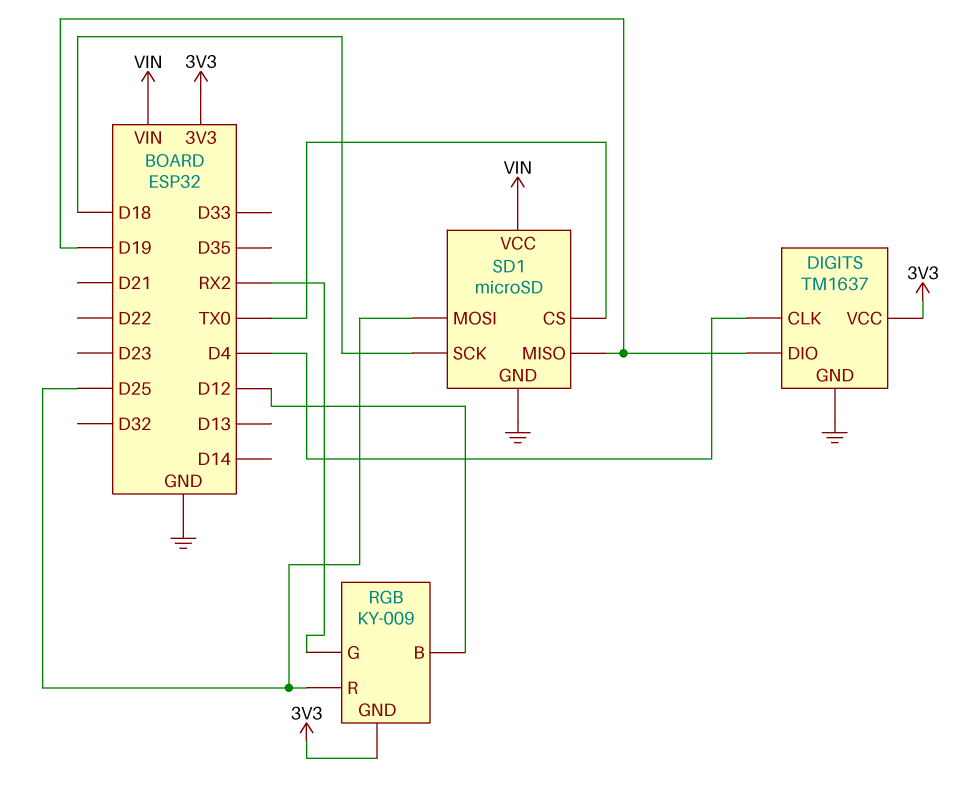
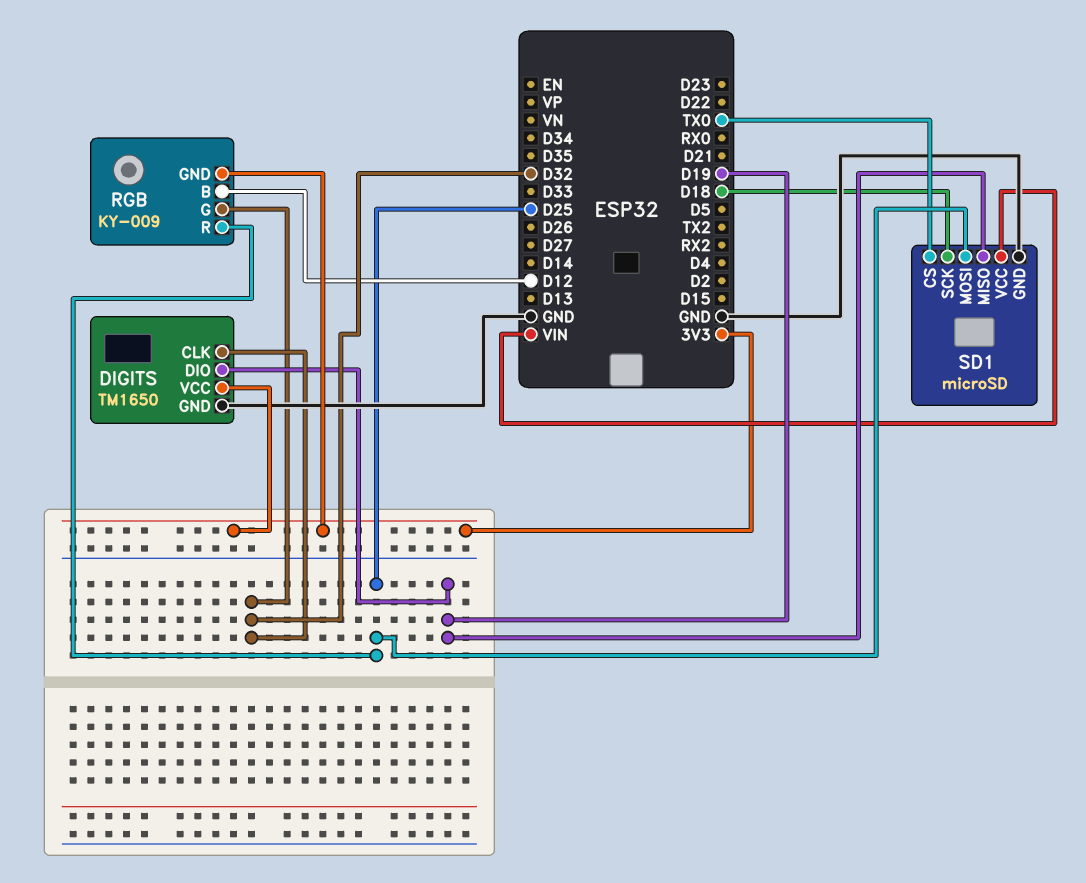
DIGITS: TM1637 -> TM1650
DIGITS pin CLK: D4 -> D32
RGB pin G: RX2 -> D32

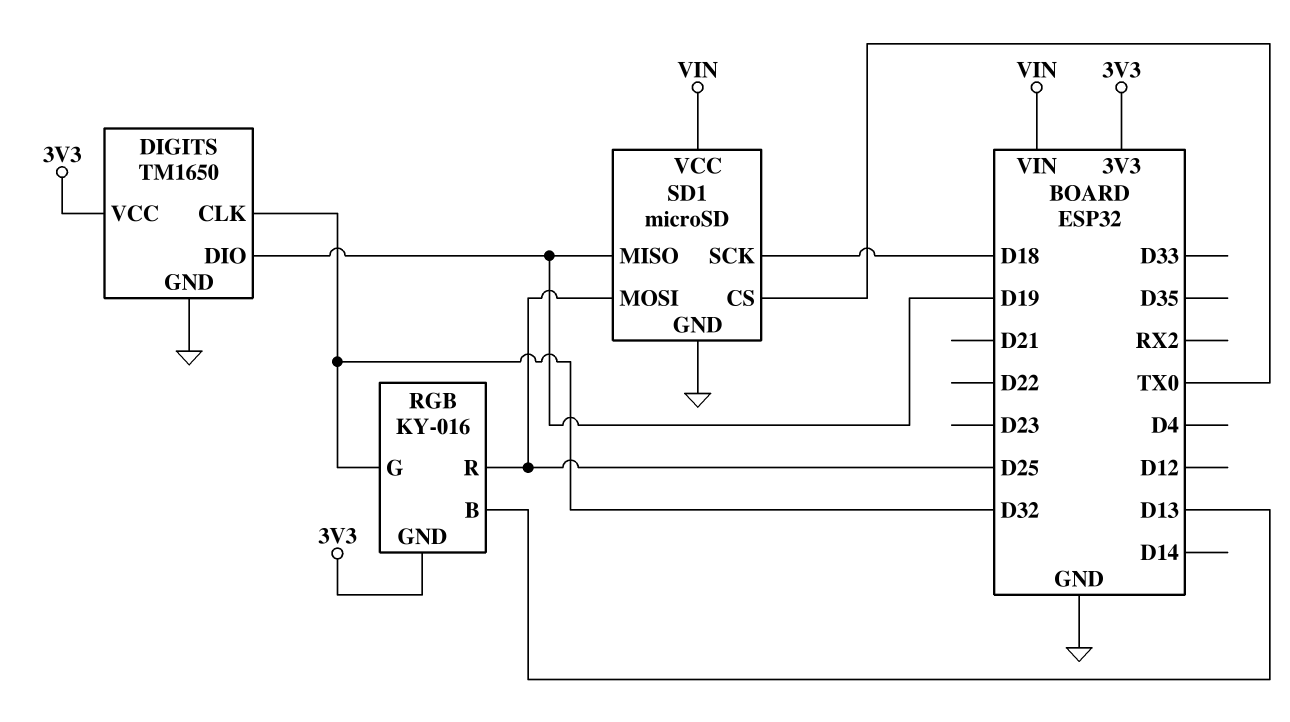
RGB: KY-009 -> KY-016
RGB pin B: D12 -> D13

